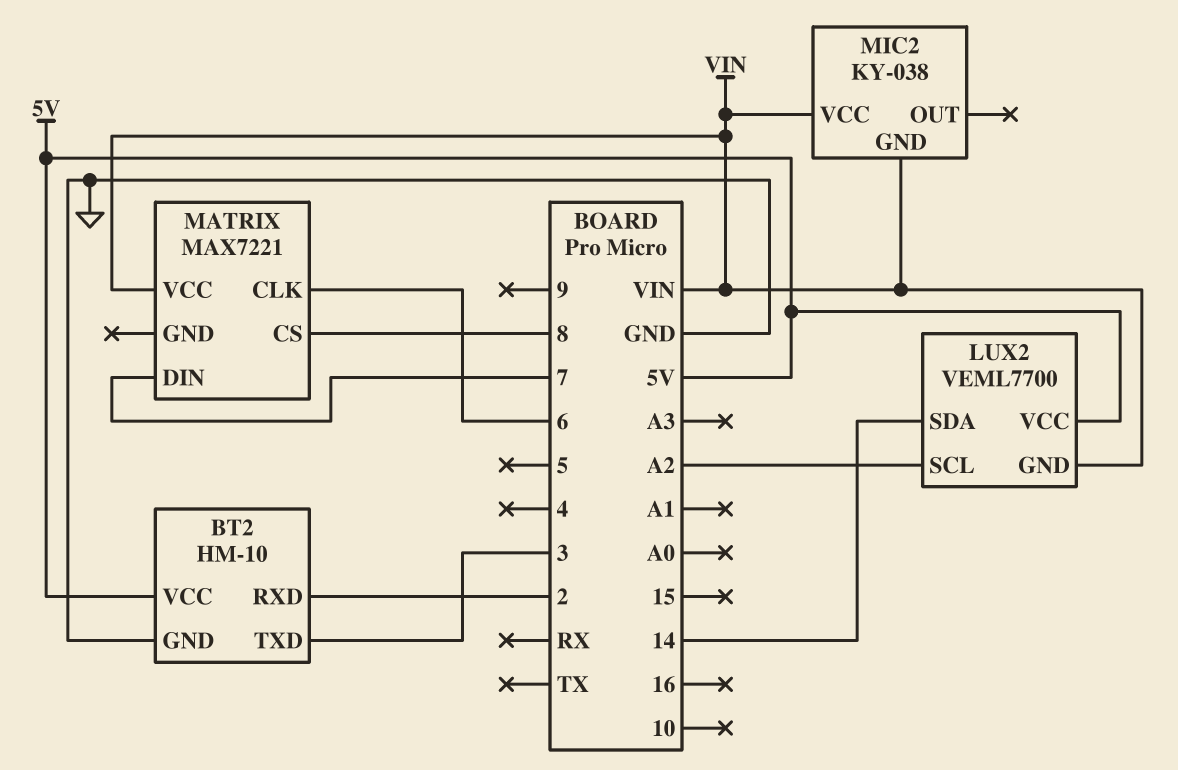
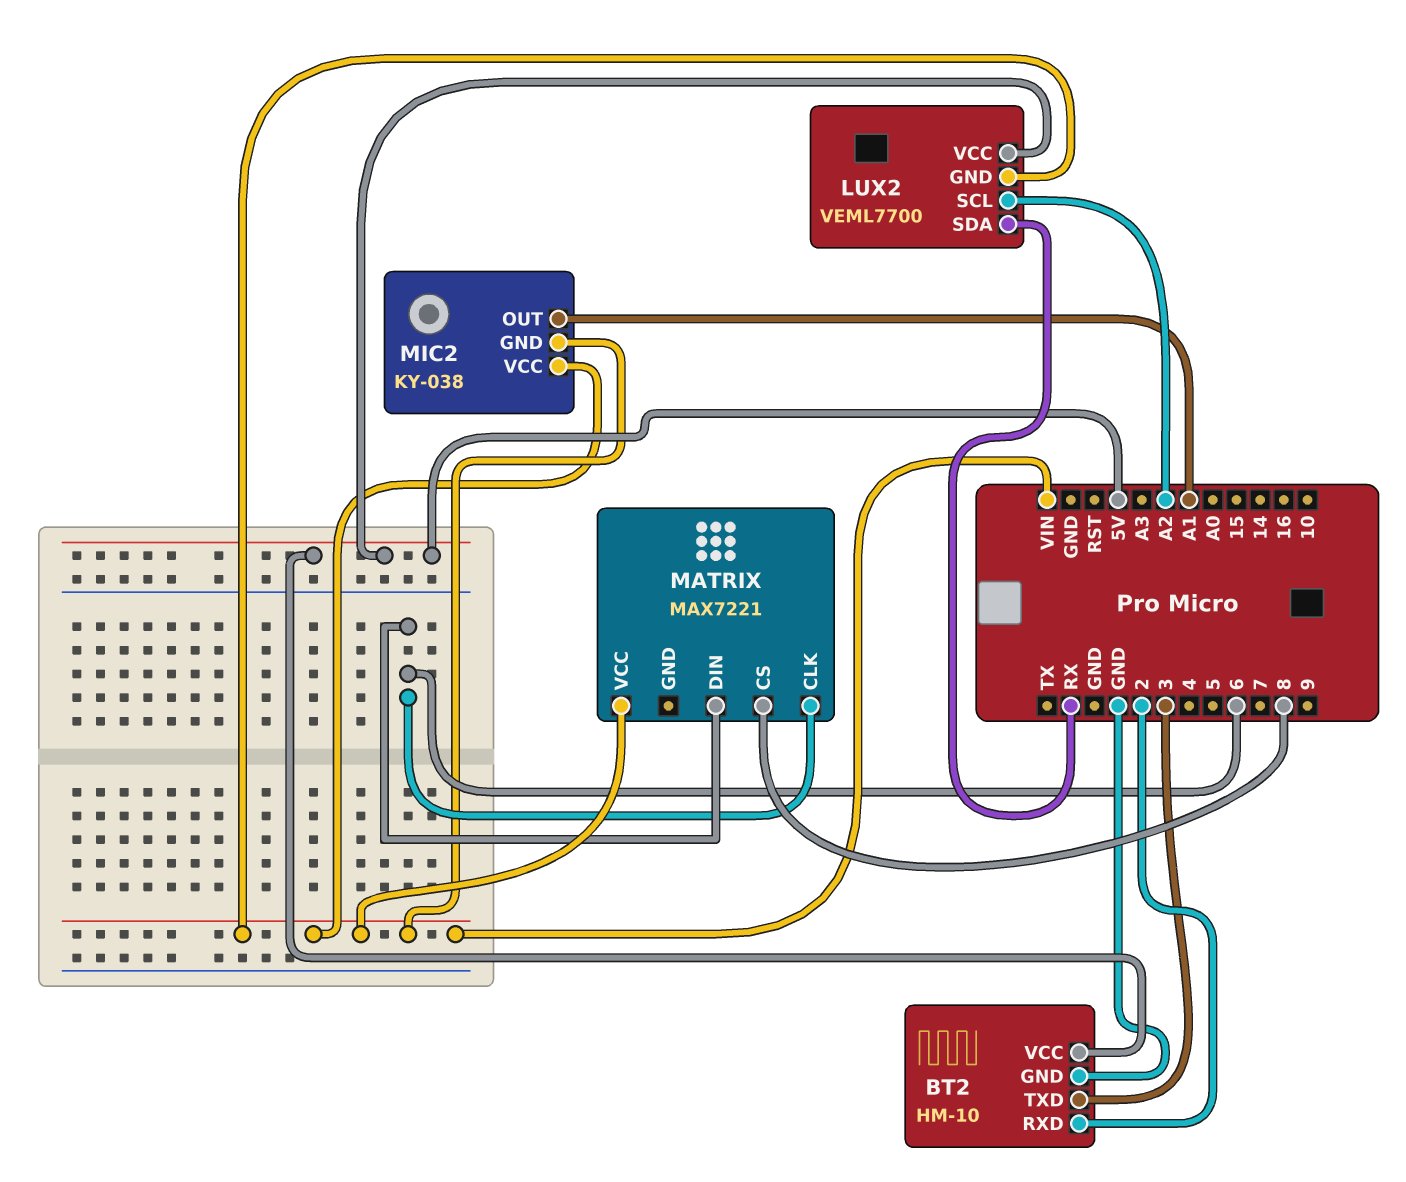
LUX2 pin SDA: 14 -> RX
MATRIX pin DIN: 7 -> 6
MIC2 pin OUT: none -> A1

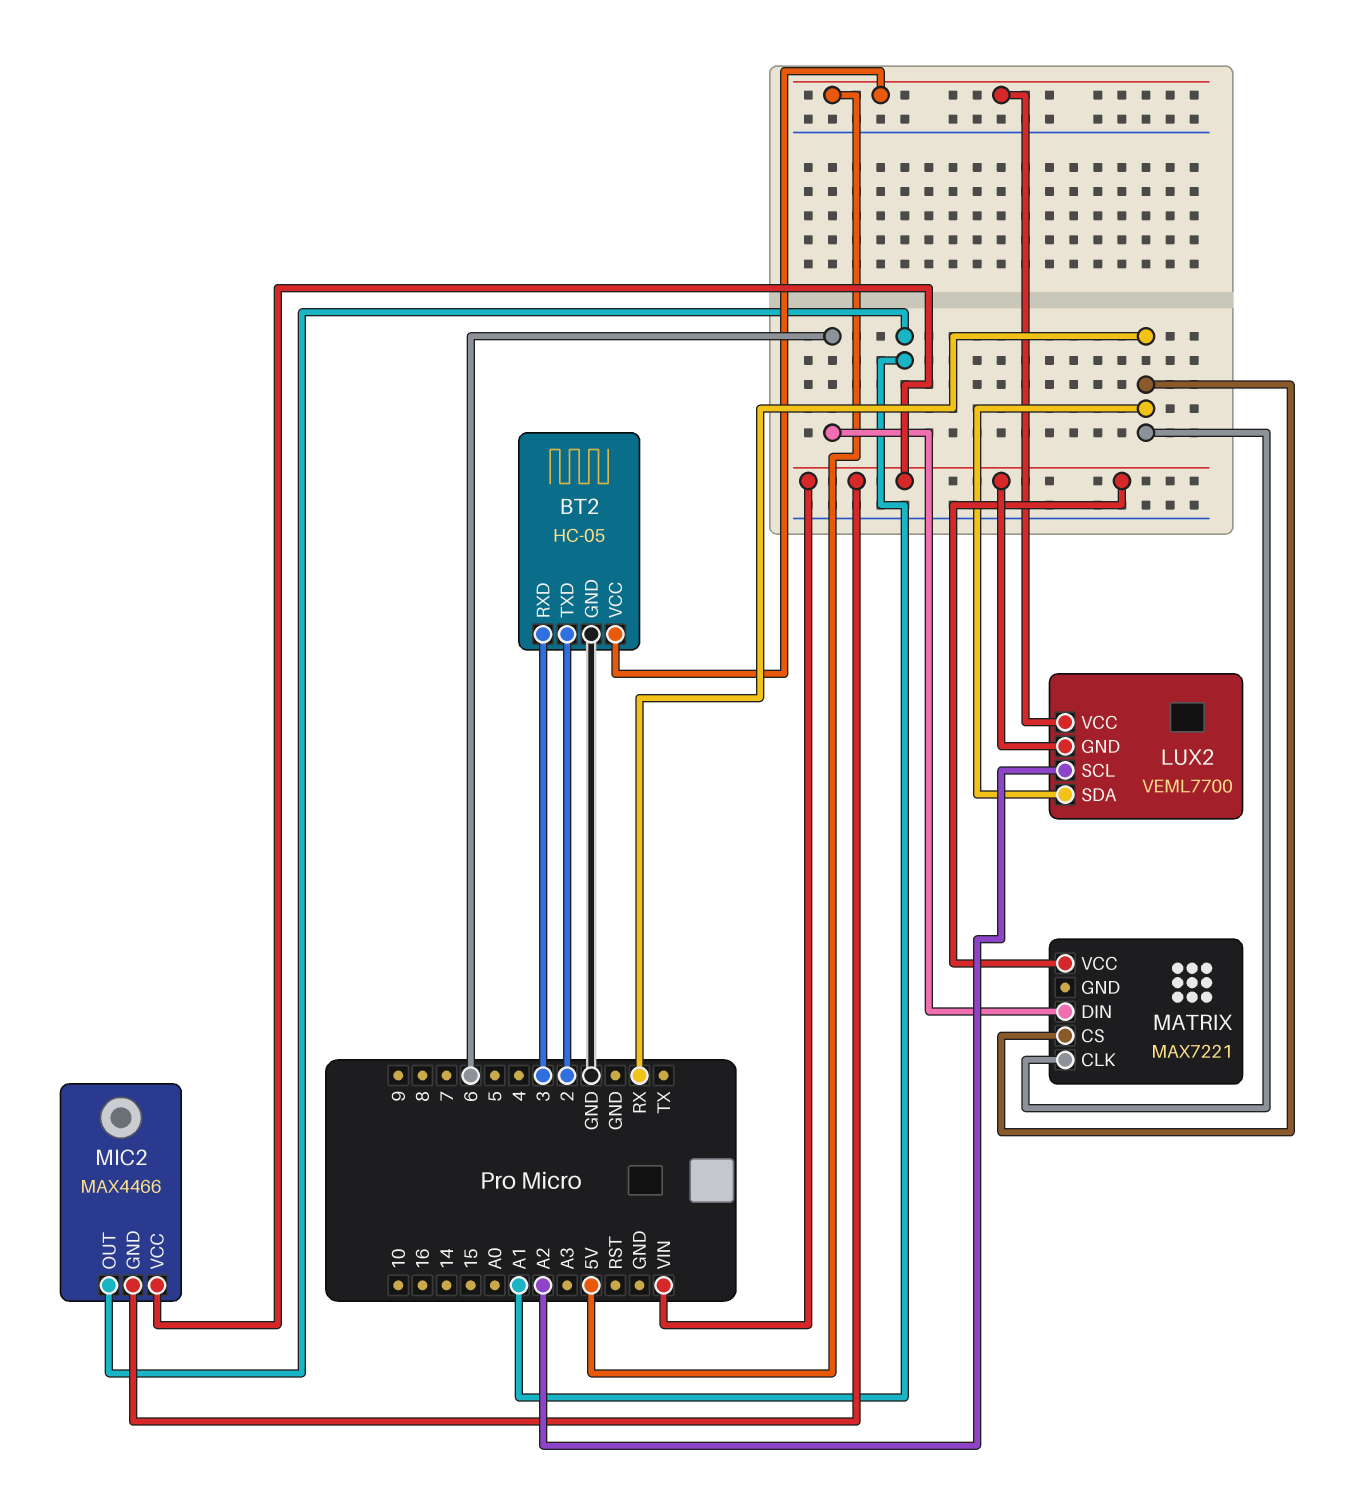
BT2: HM-10 -> HC-05
BT2 pin RXD: 2 -> 3
BT2 pin TXD: 3 -> 2
MATRIX pin CLK: 6 -> RX
MATRIX pin CS: 8 -> RX
MIC2: KY-038 -> MAX4466

